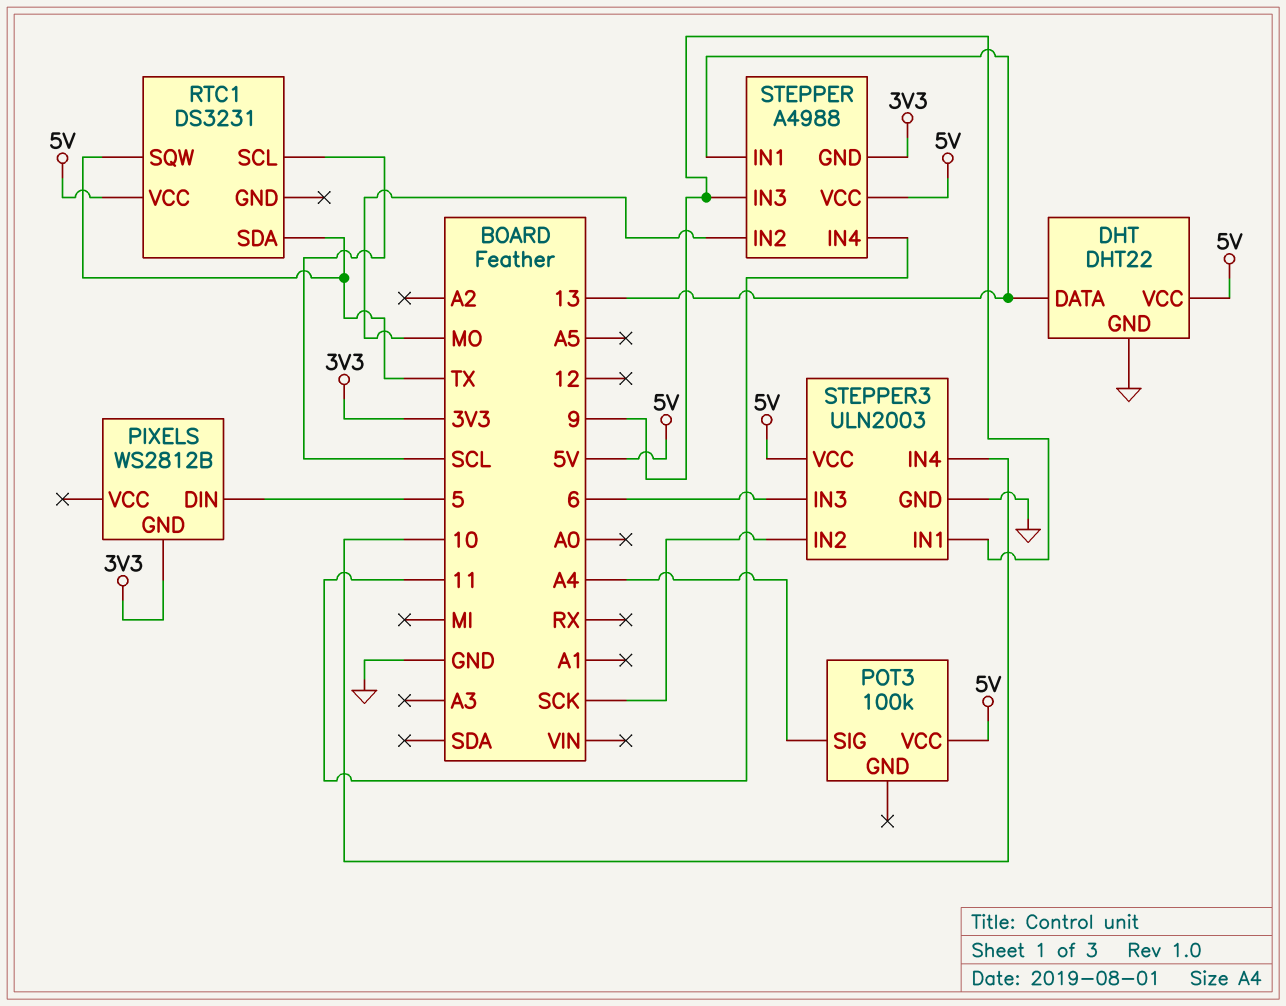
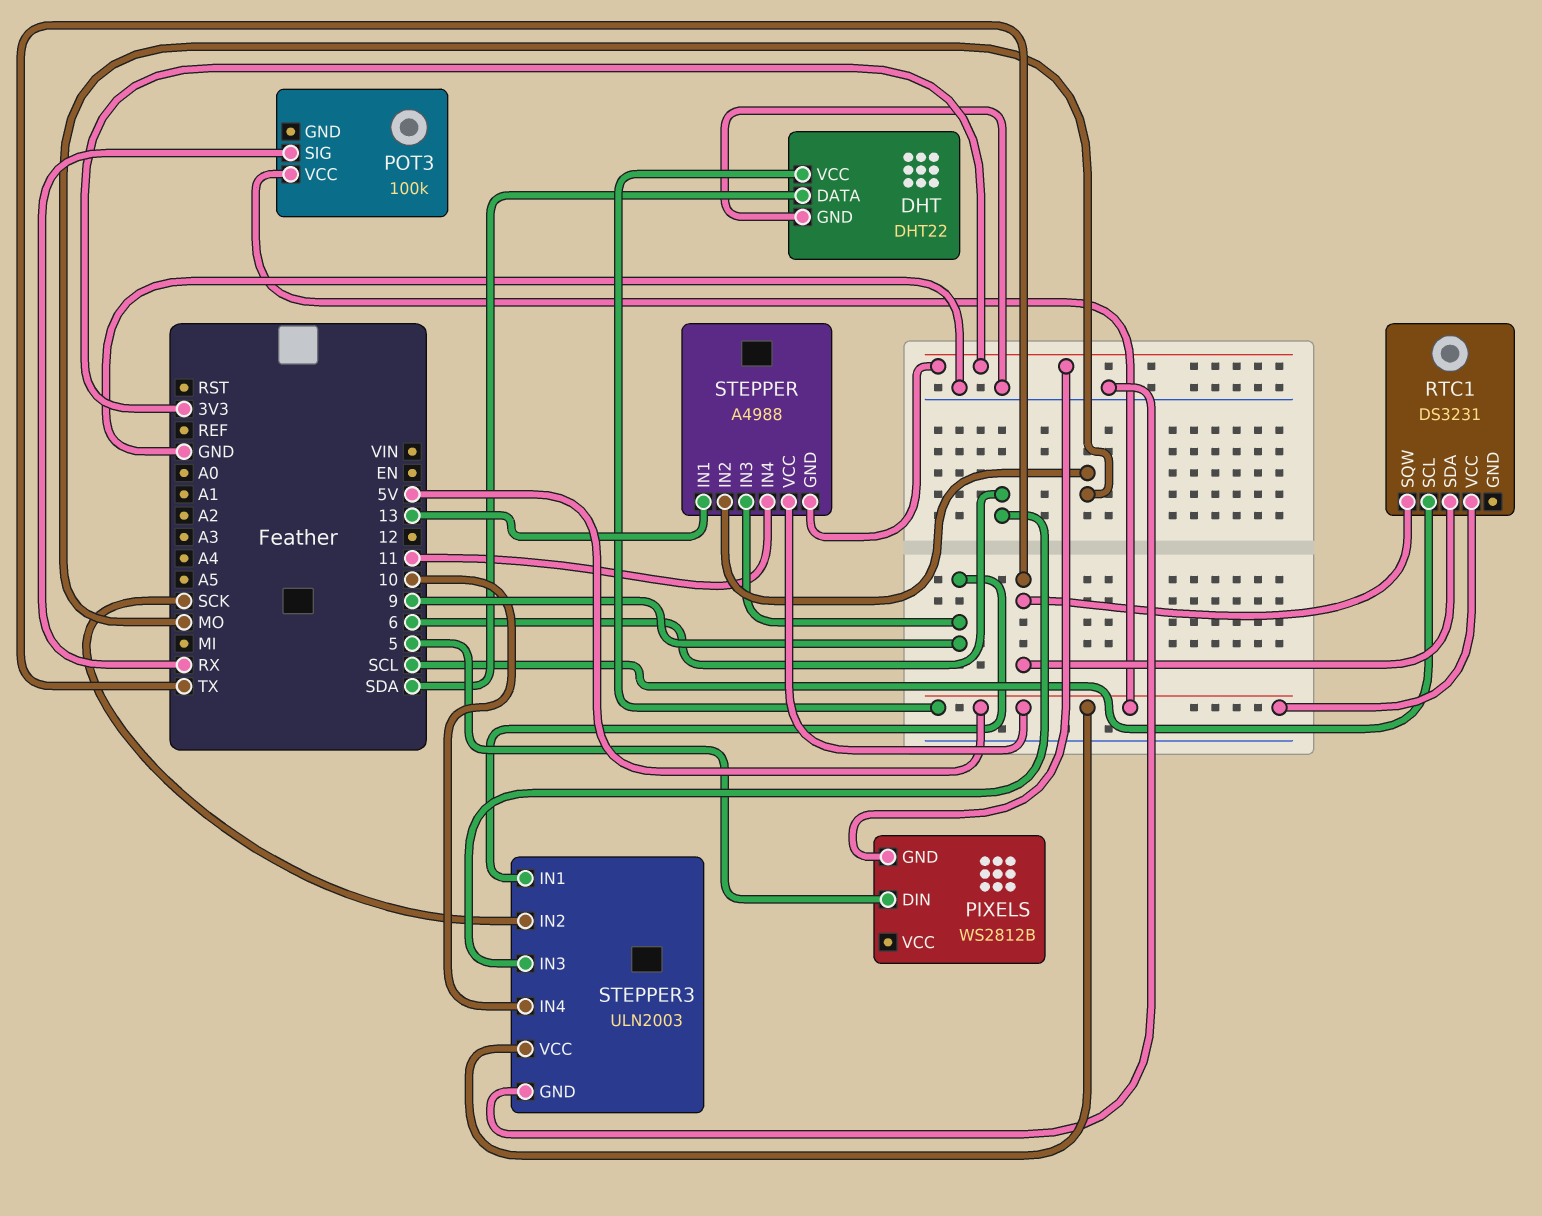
DHT pin DATA: 13 -> SDA
POT3 pin SIG: A4 -> RX

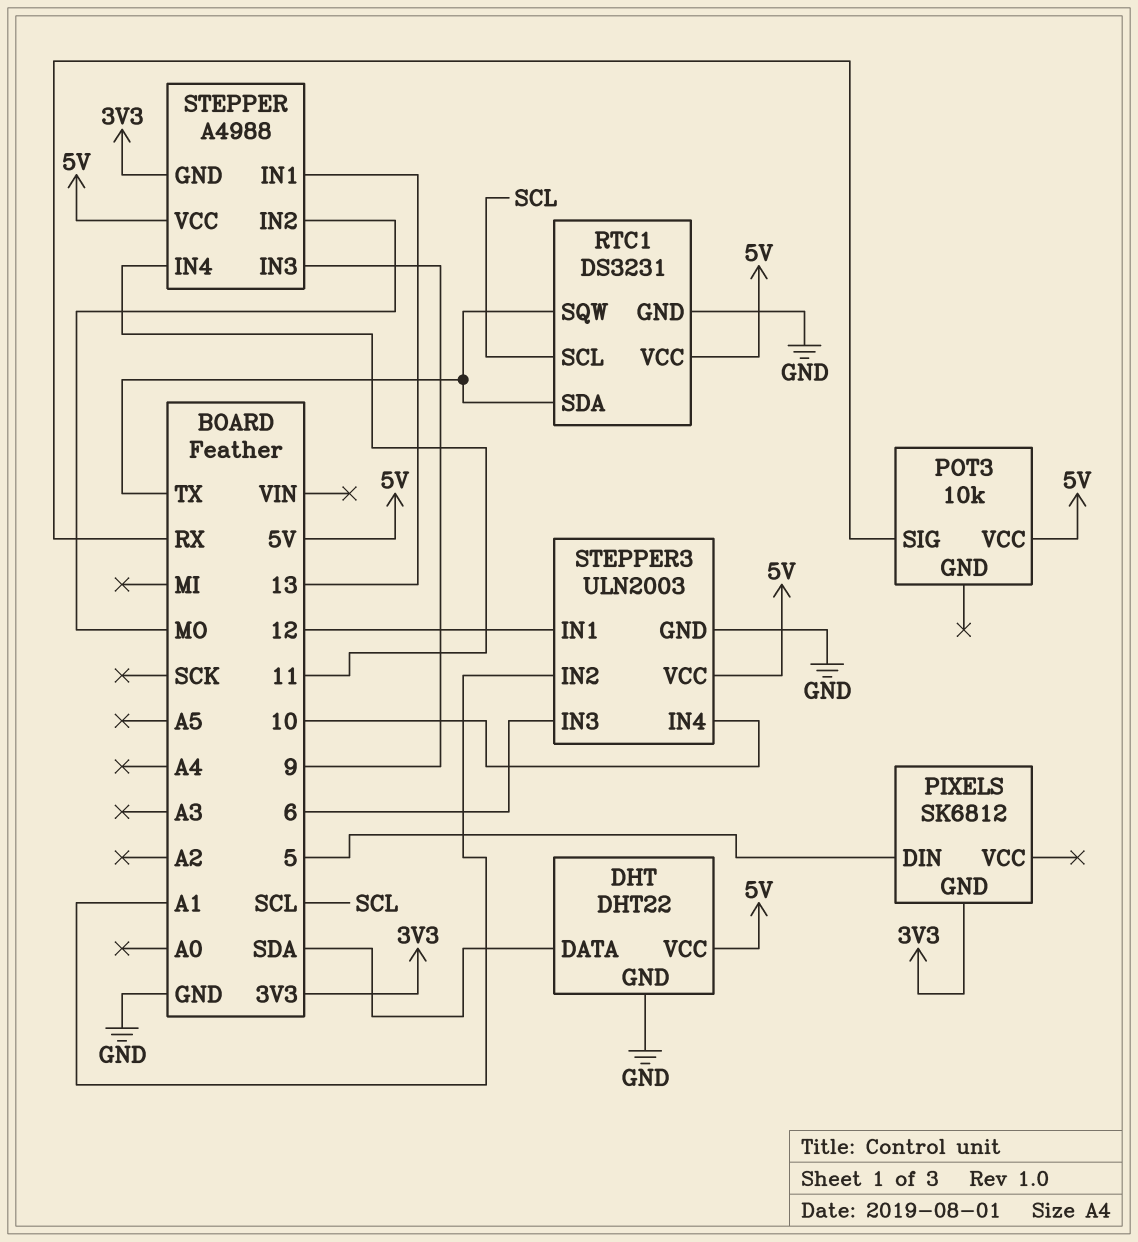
PIXELS: WS2812B -> SK6812
POT3: 100k -> 10k
RTC1 pin GND: none -> GND
STEPPER3 pin IN1: 9 -> 12
STEPPER3 pin IN2: SCK -> A1

